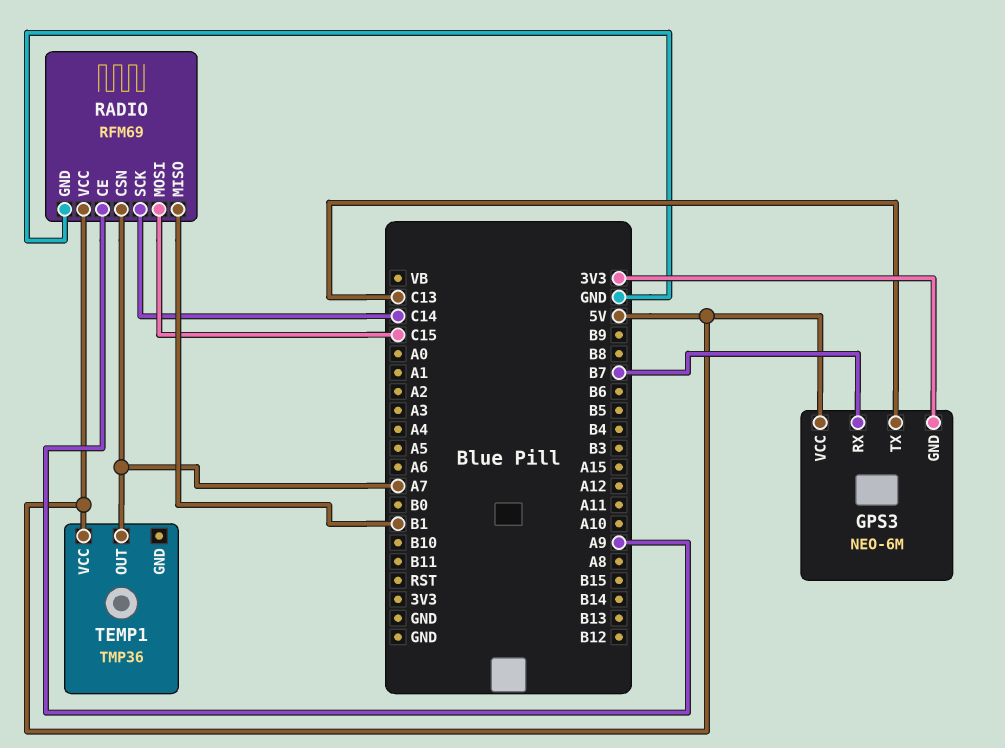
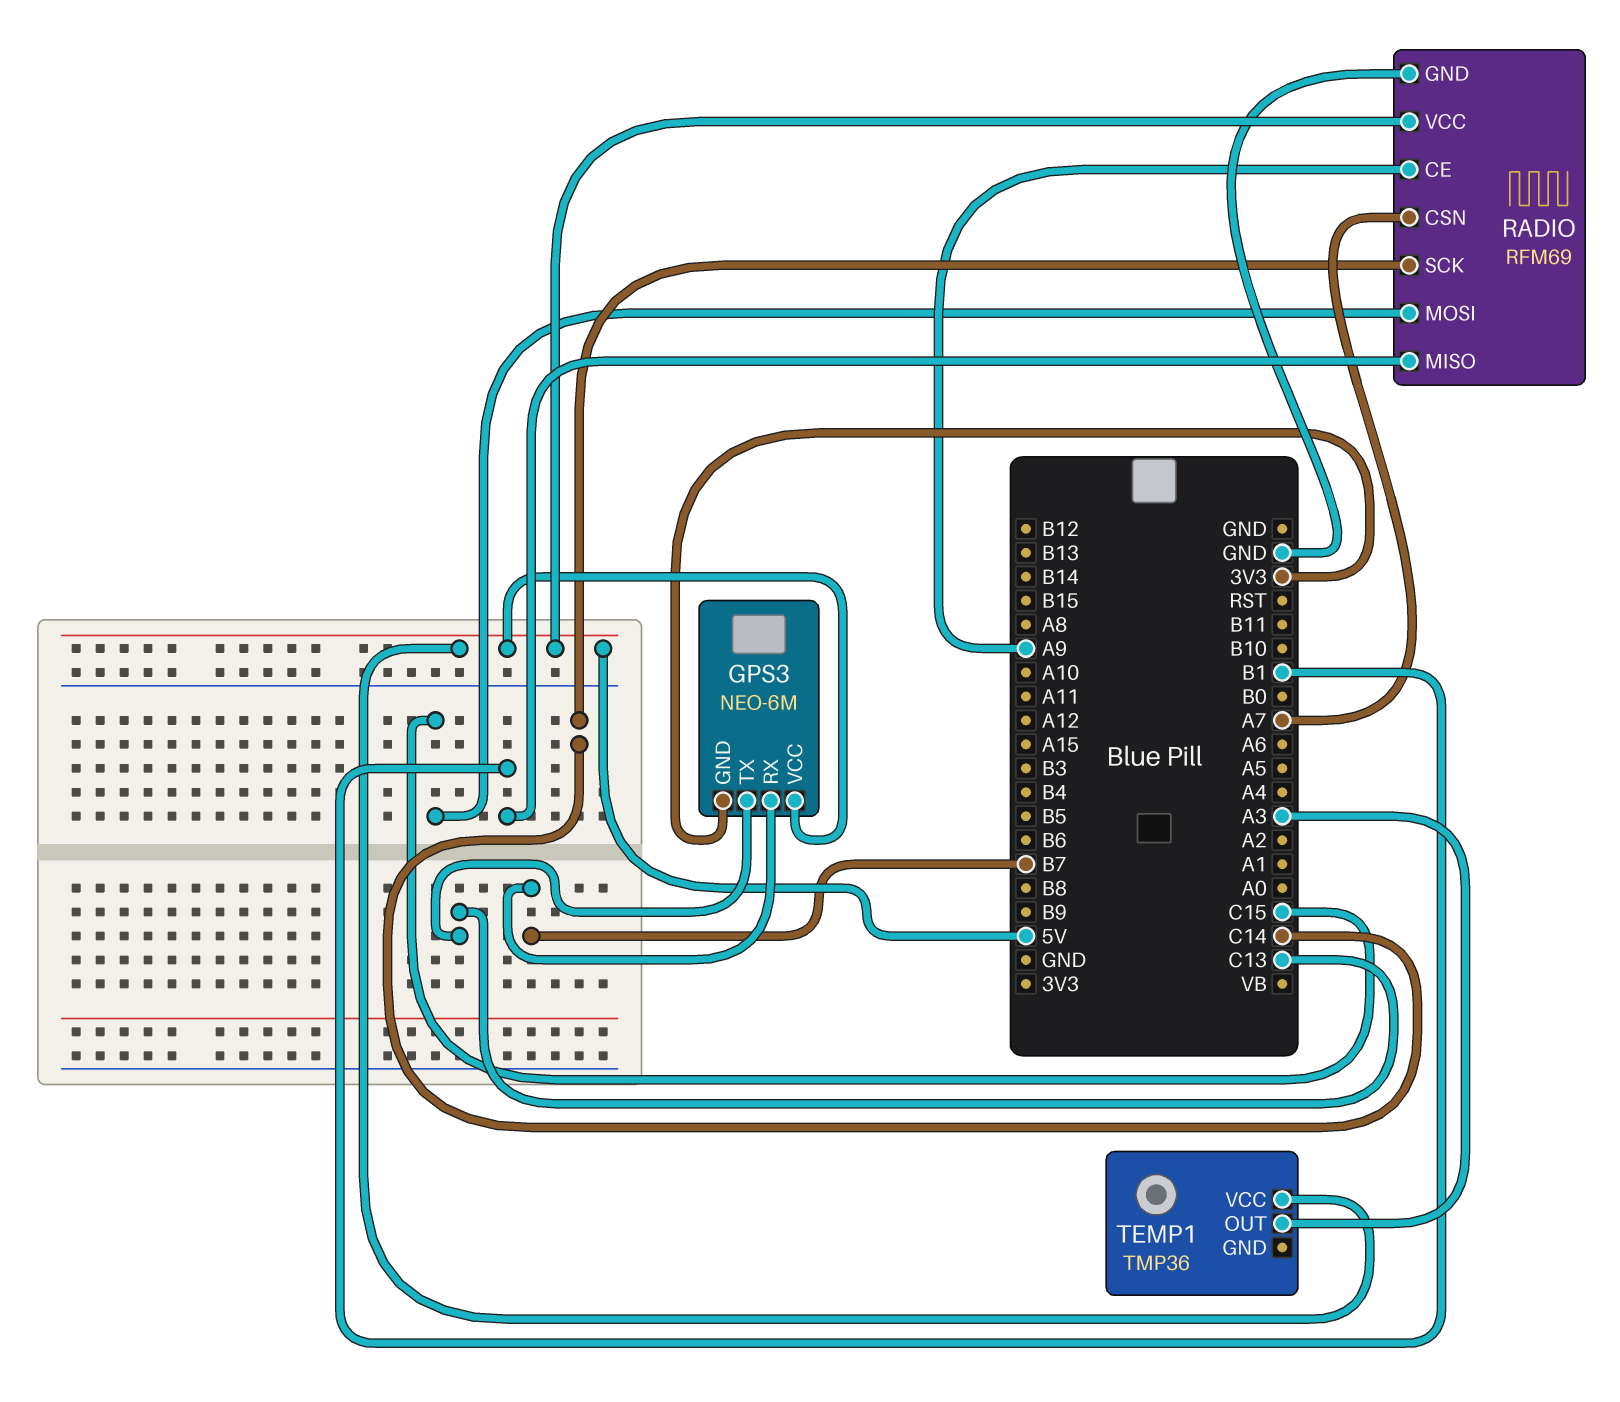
TEMP1 pin OUT: A7 -> A3

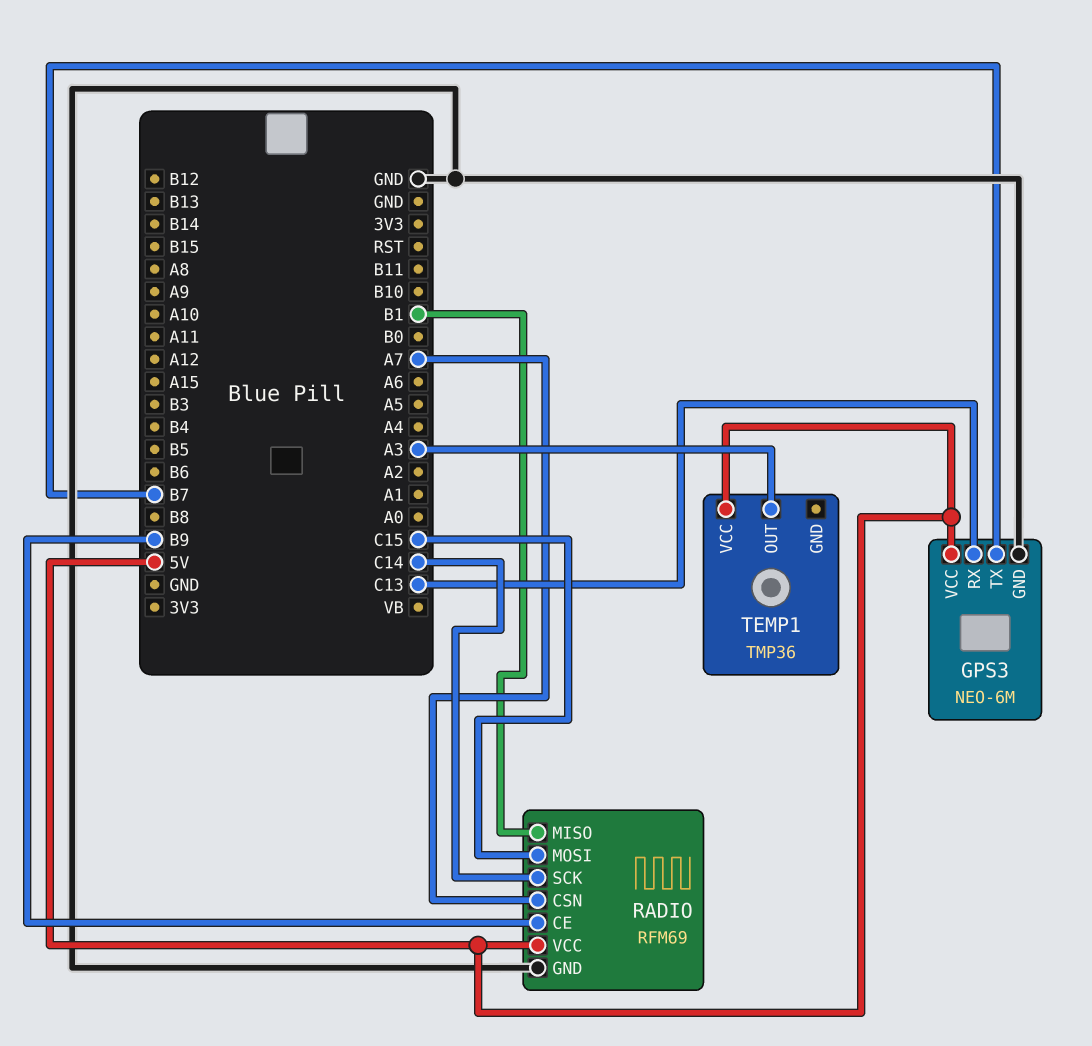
GPS3 pin GND: 3V3 -> GND
GPS3 pin RX: B7 -> C13
GPS3 pin TX: C13 -> B7
RADIO pin CE: A9 -> B9

